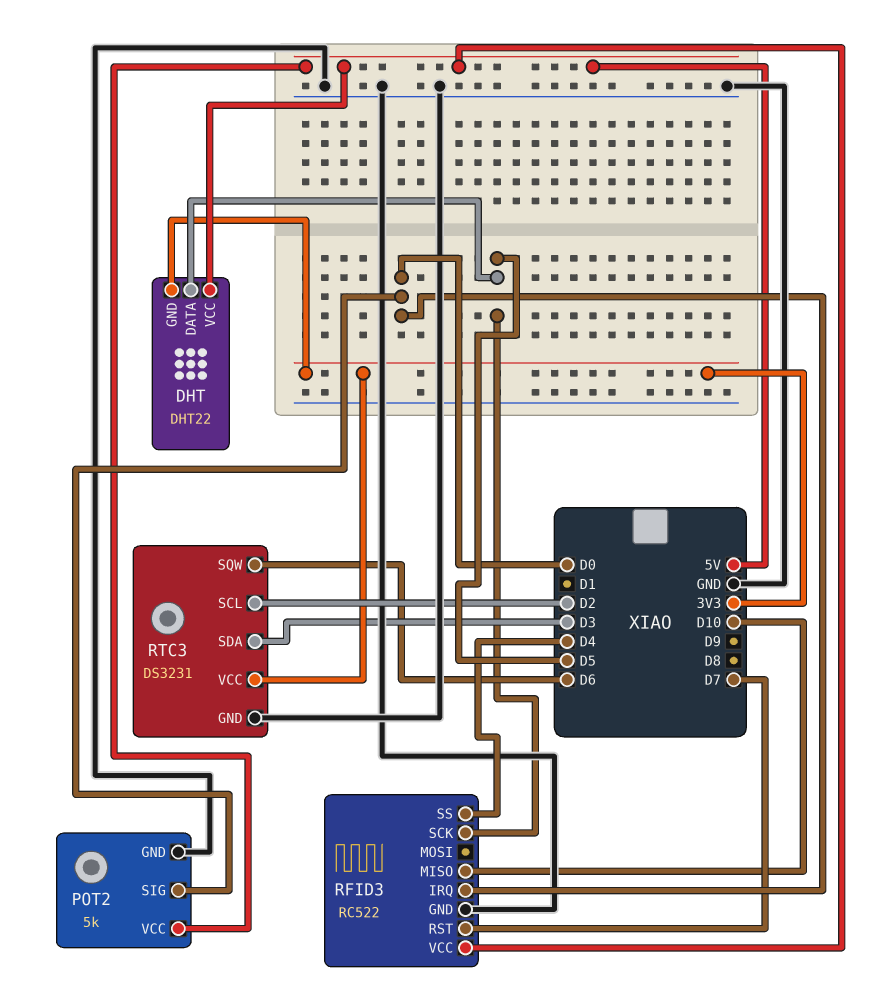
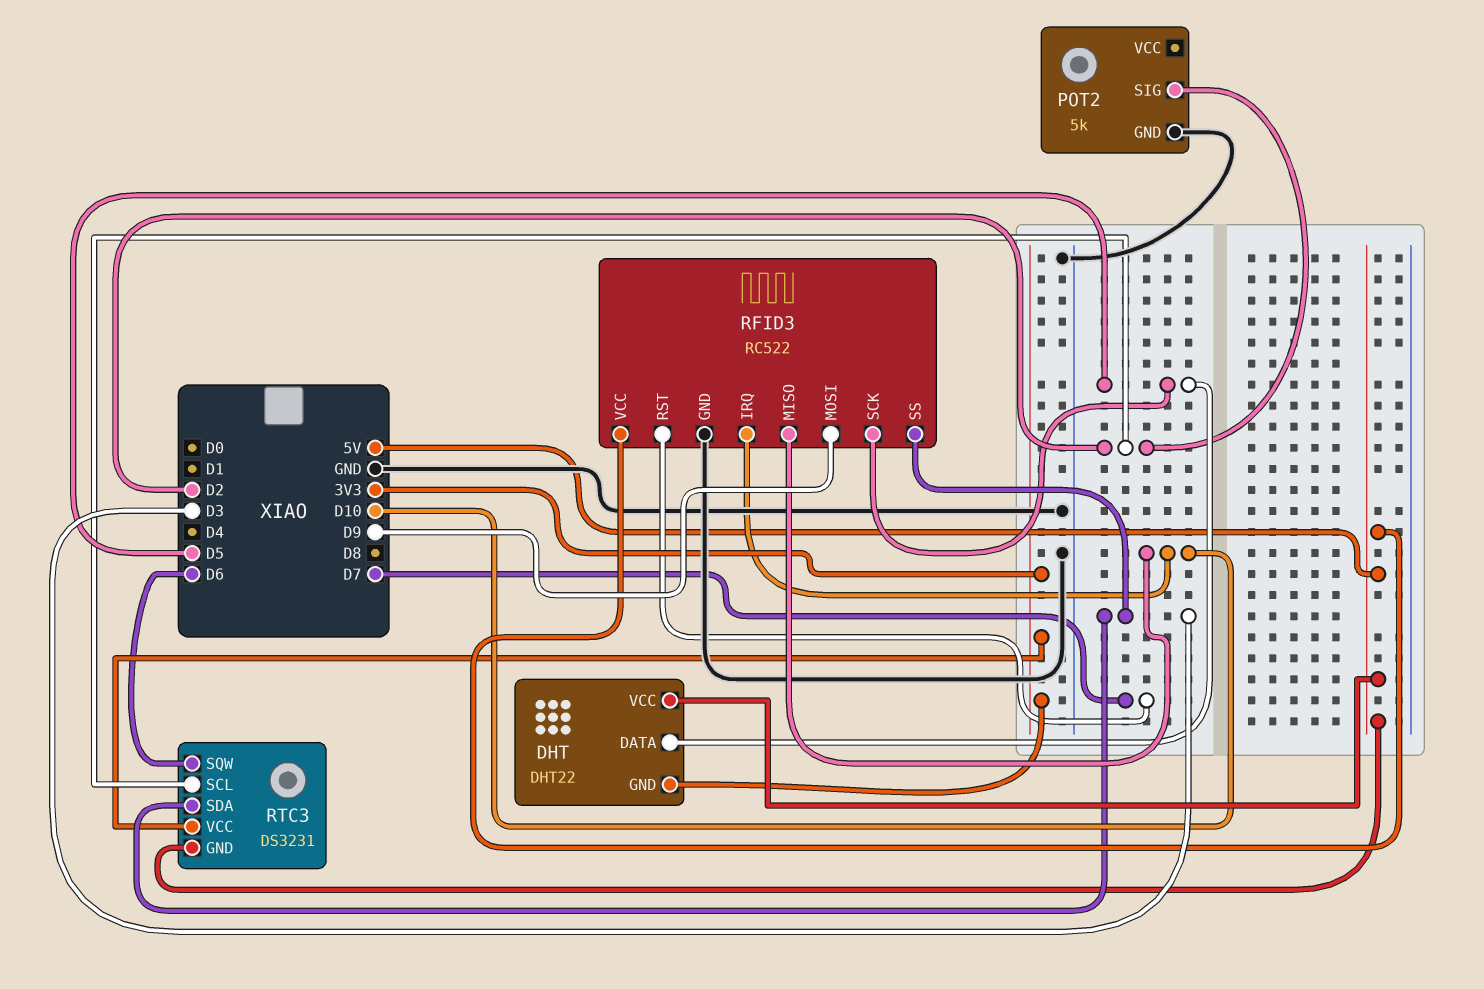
POT2 pin SIG: D0 -> D2
POT2 pin VCC: 5V -> none
RFID3 pin IRQ: D0 -> D10
RFID3 pin MOSI: none -> D9
RFID3 pin SS: D4 -> D3
RTC3 pin GND: GND -> 5V

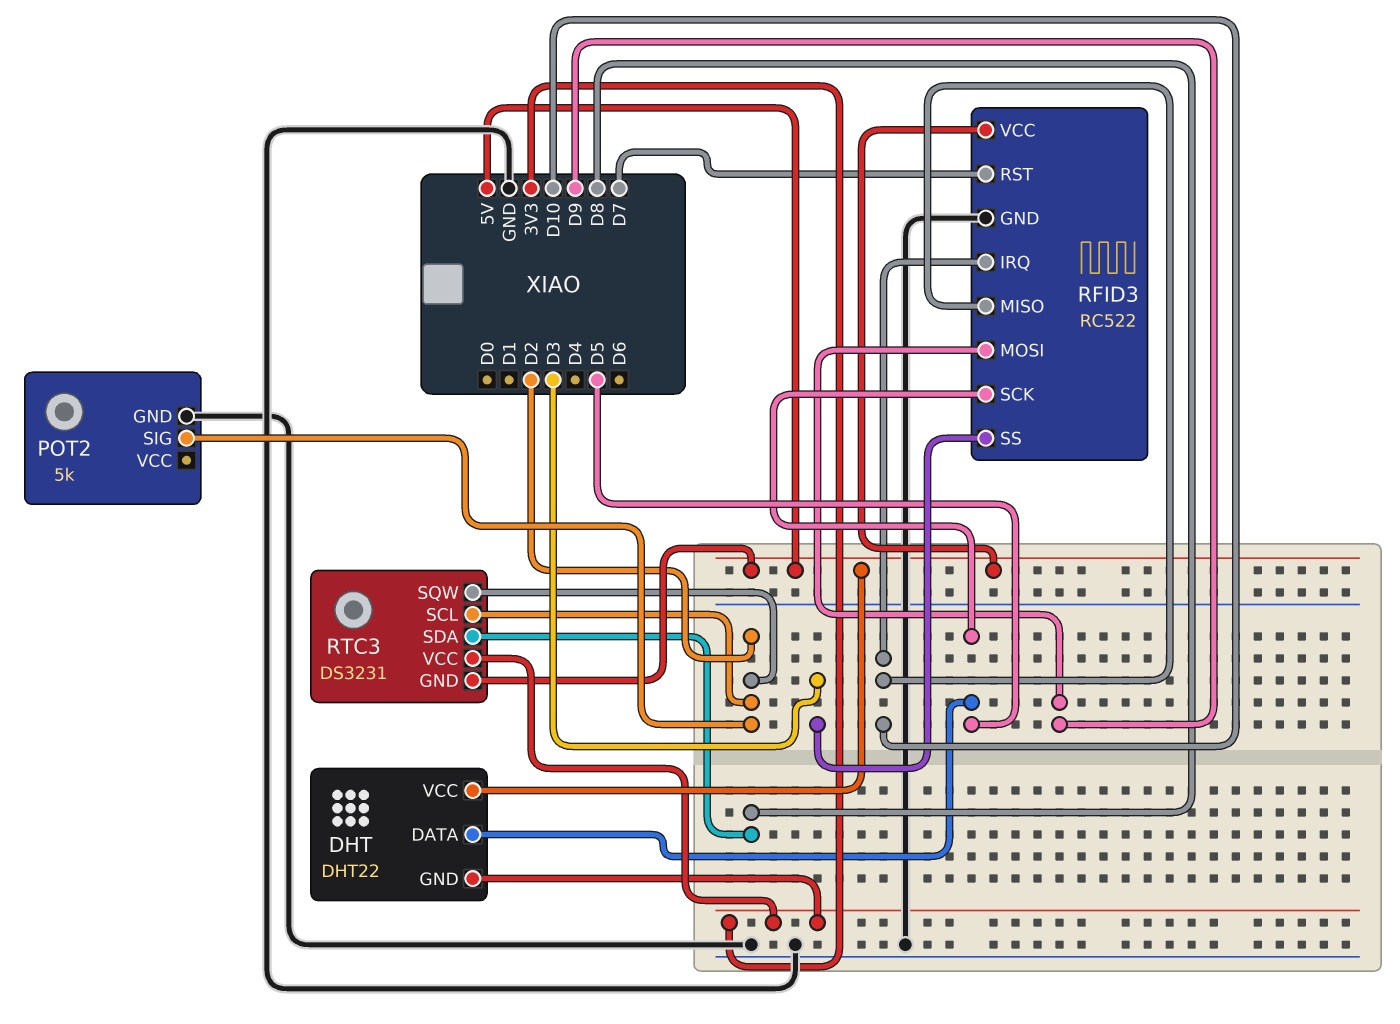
RTC3 pin SDA: D3 -> D8
RTC3 pin SQW: D6 -> D2

